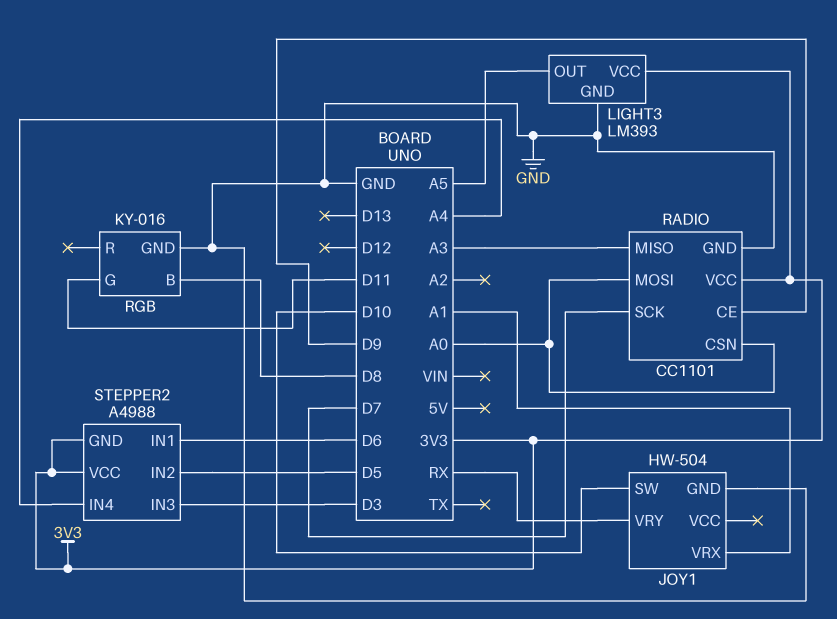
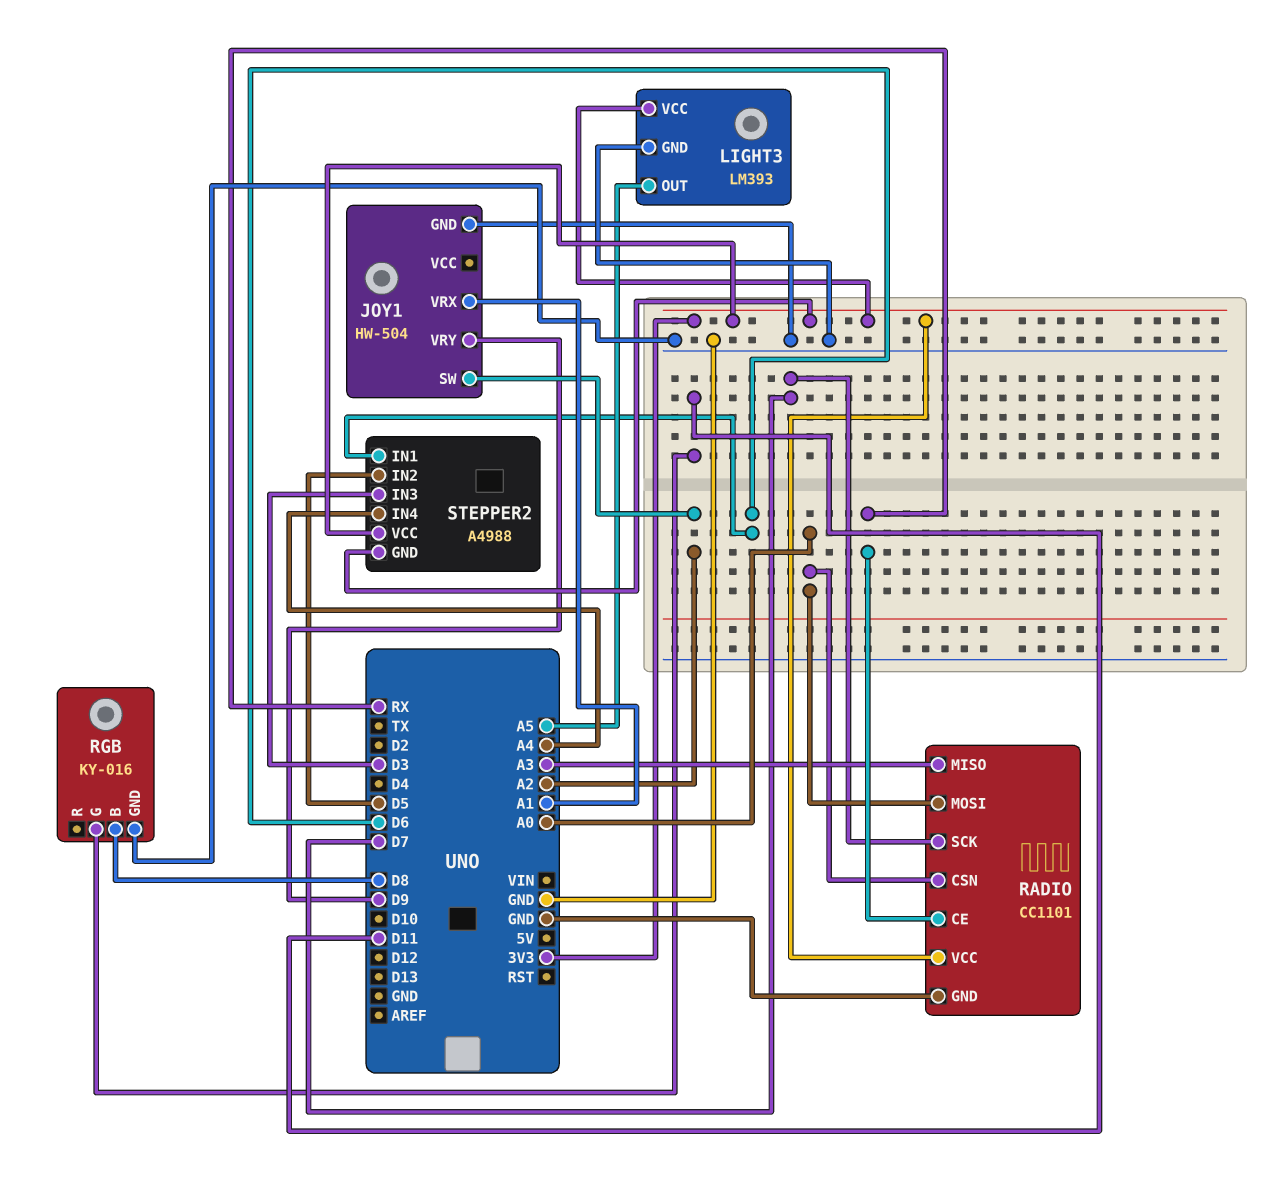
JOY1 pin SW: D10 -> A2
JOY1 pin VRY: RX -> D9
RADIO pin CE: D9 -> RX

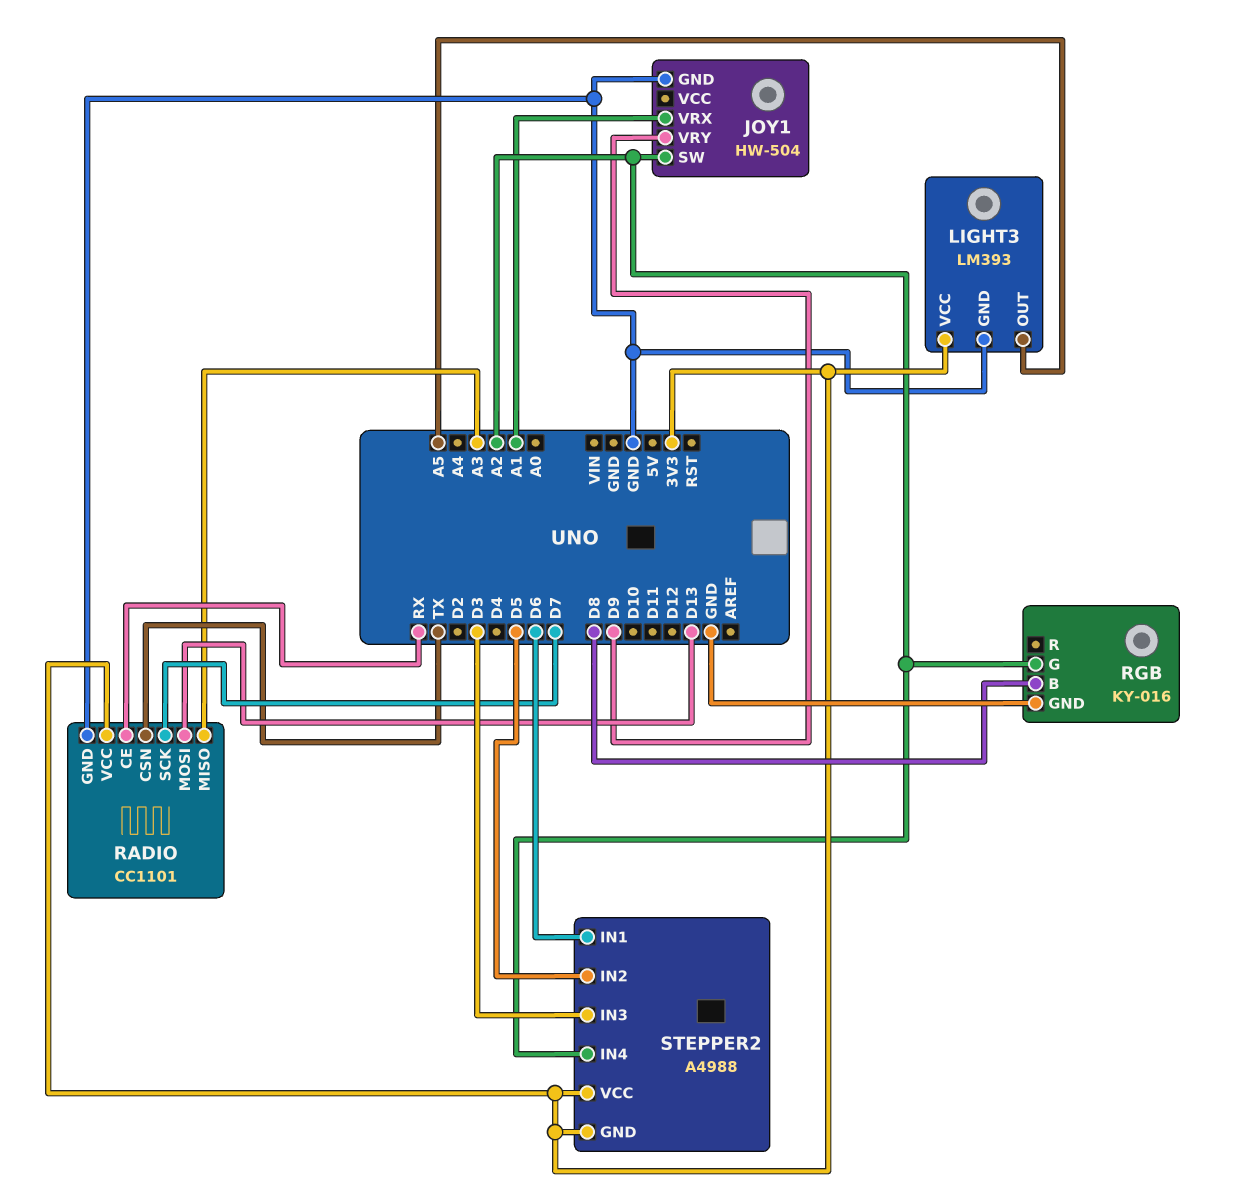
RADIO pin CSN: A0 -> TX
RADIO pin MOSI: A0 -> D13
RGB pin G: D11 -> A2
STEPPER2 pin IN4: A4 -> A2

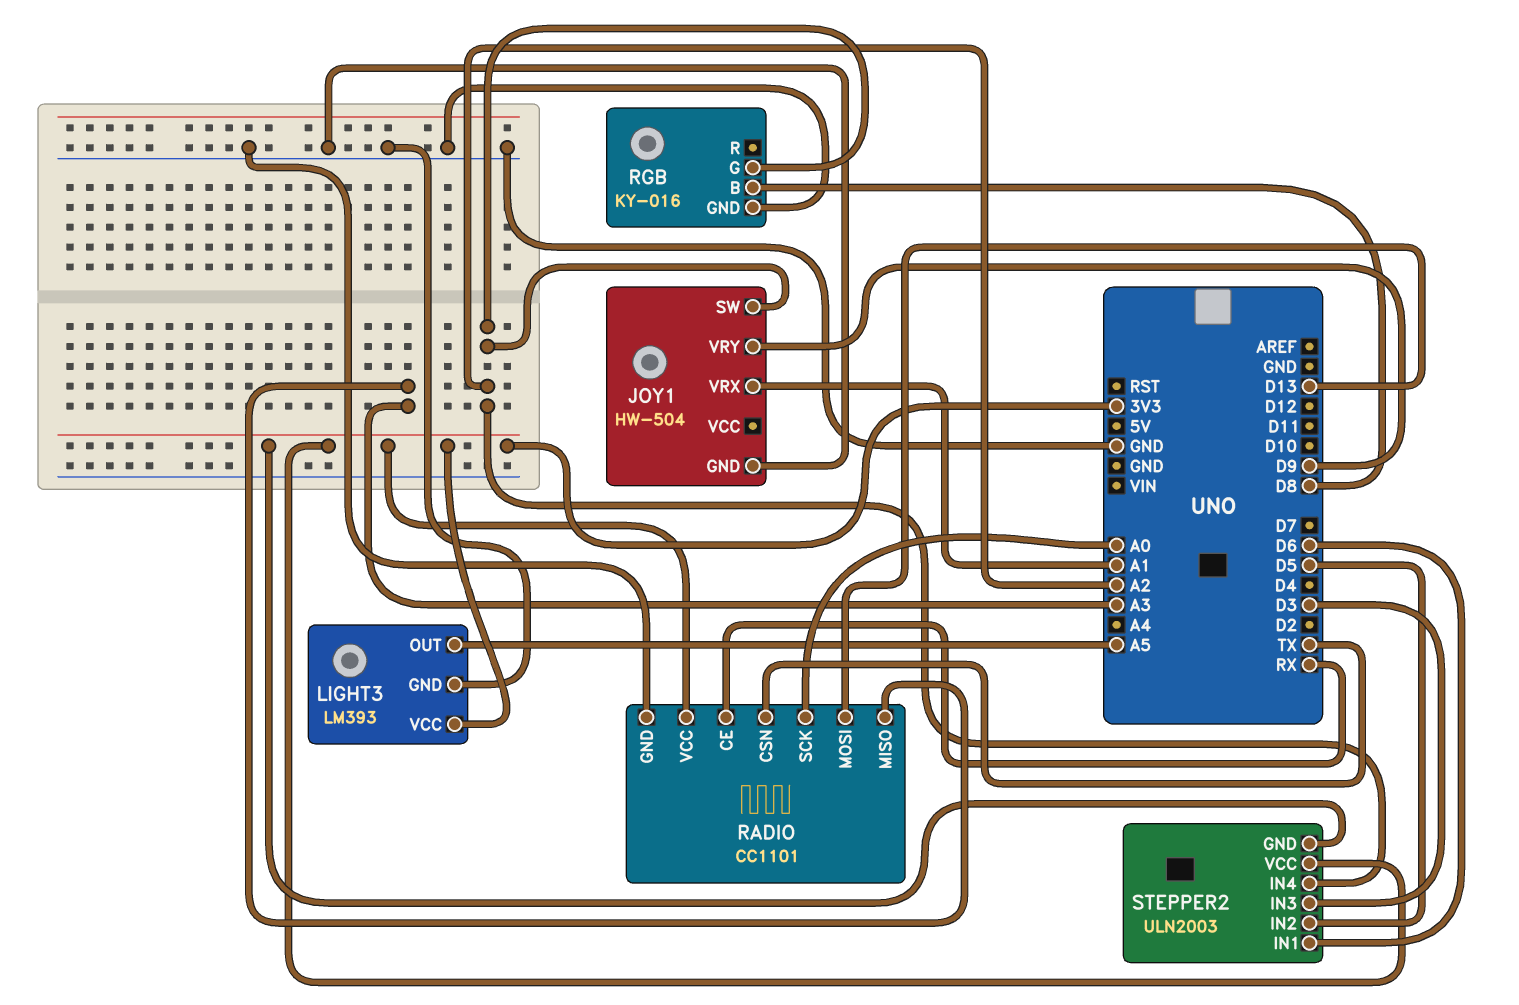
RADIO pin SCK: D7 -> A0
STEPPER2: A4988 -> ULN2003

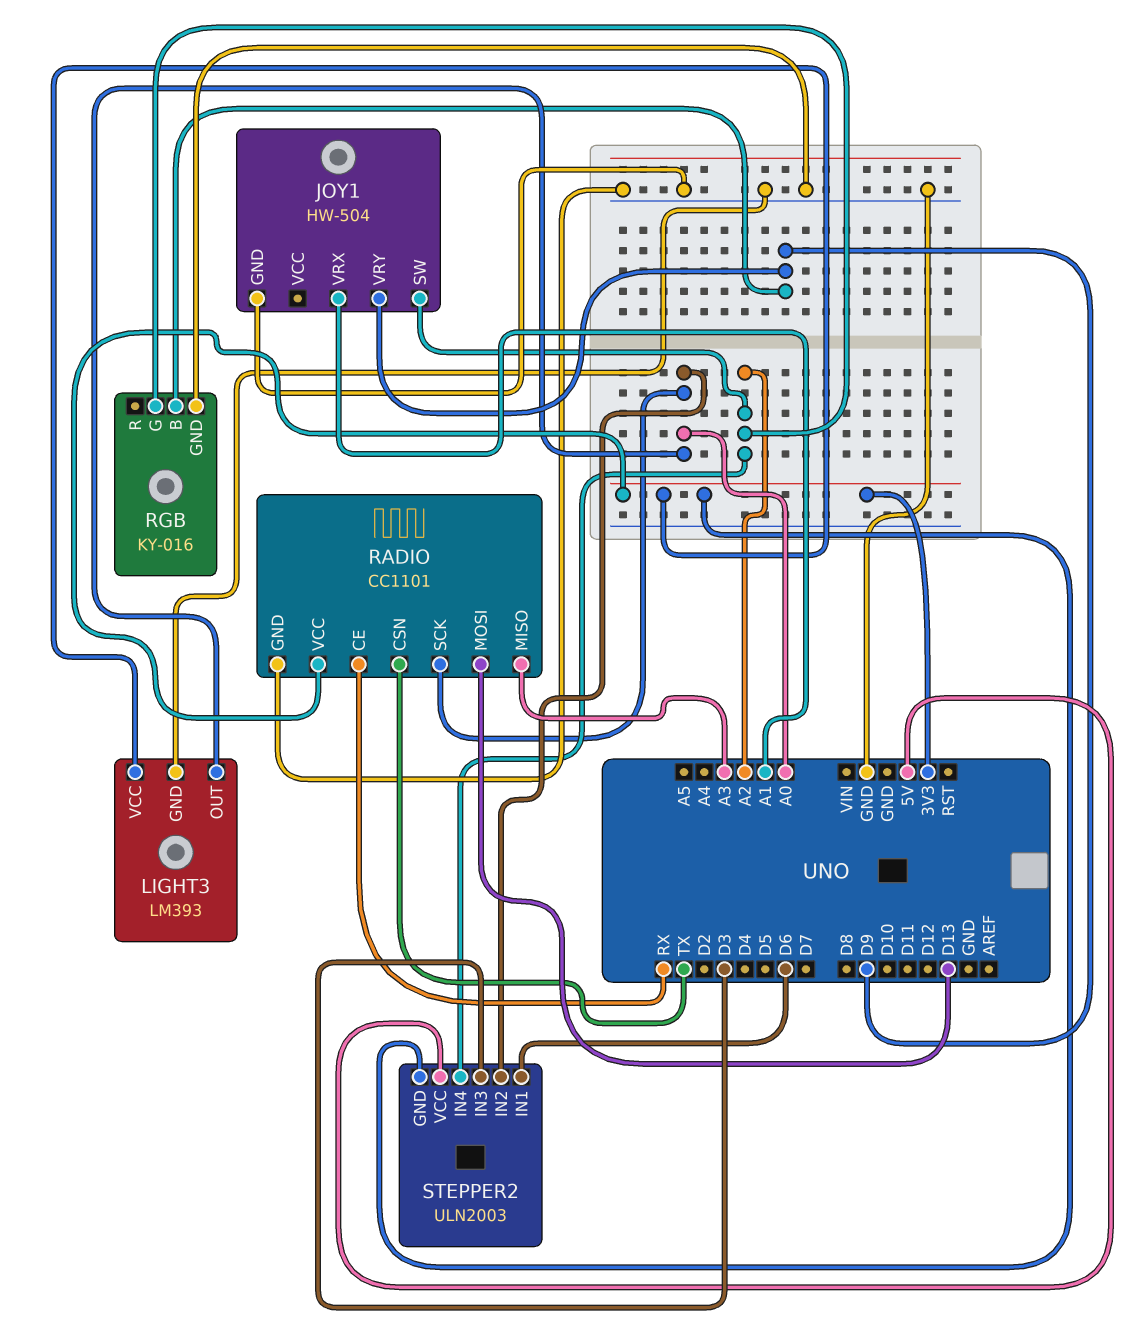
LIGHT3 pin OUT: A5 -> A0
RGB pin B: D8 -> D9
STEPPER2 pin IN2: D5 -> A0
STEPPER2 pin VCC: 3V3 -> 5V

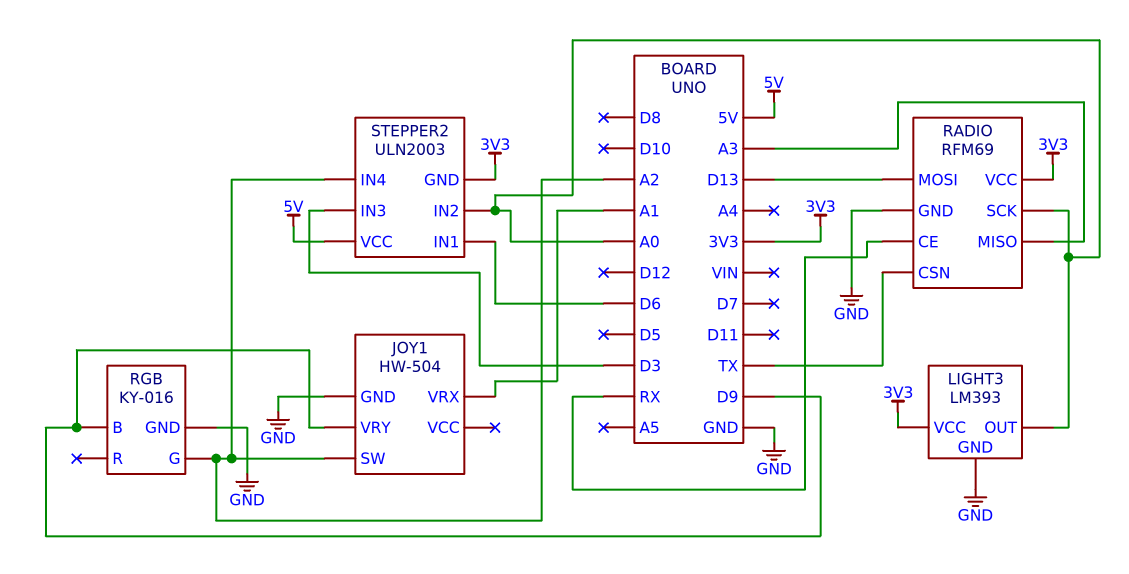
RADIO: CC1101 -> RFM69

